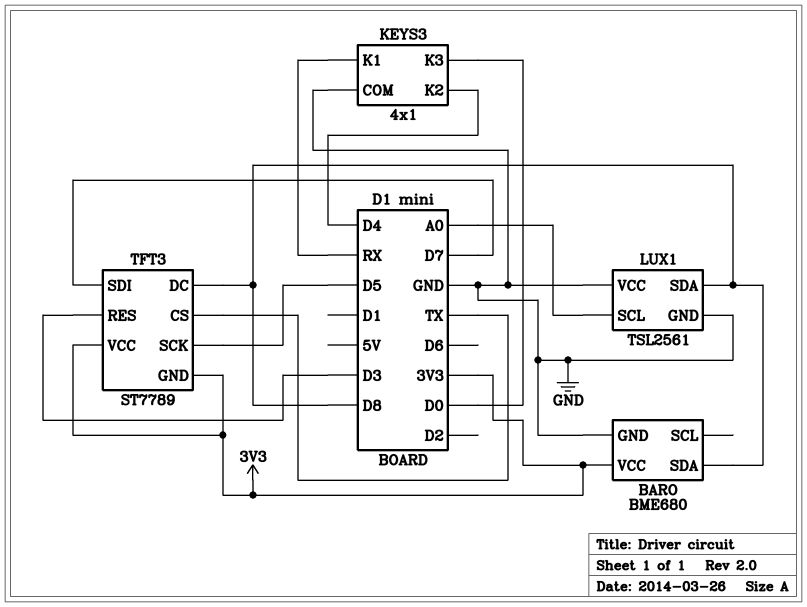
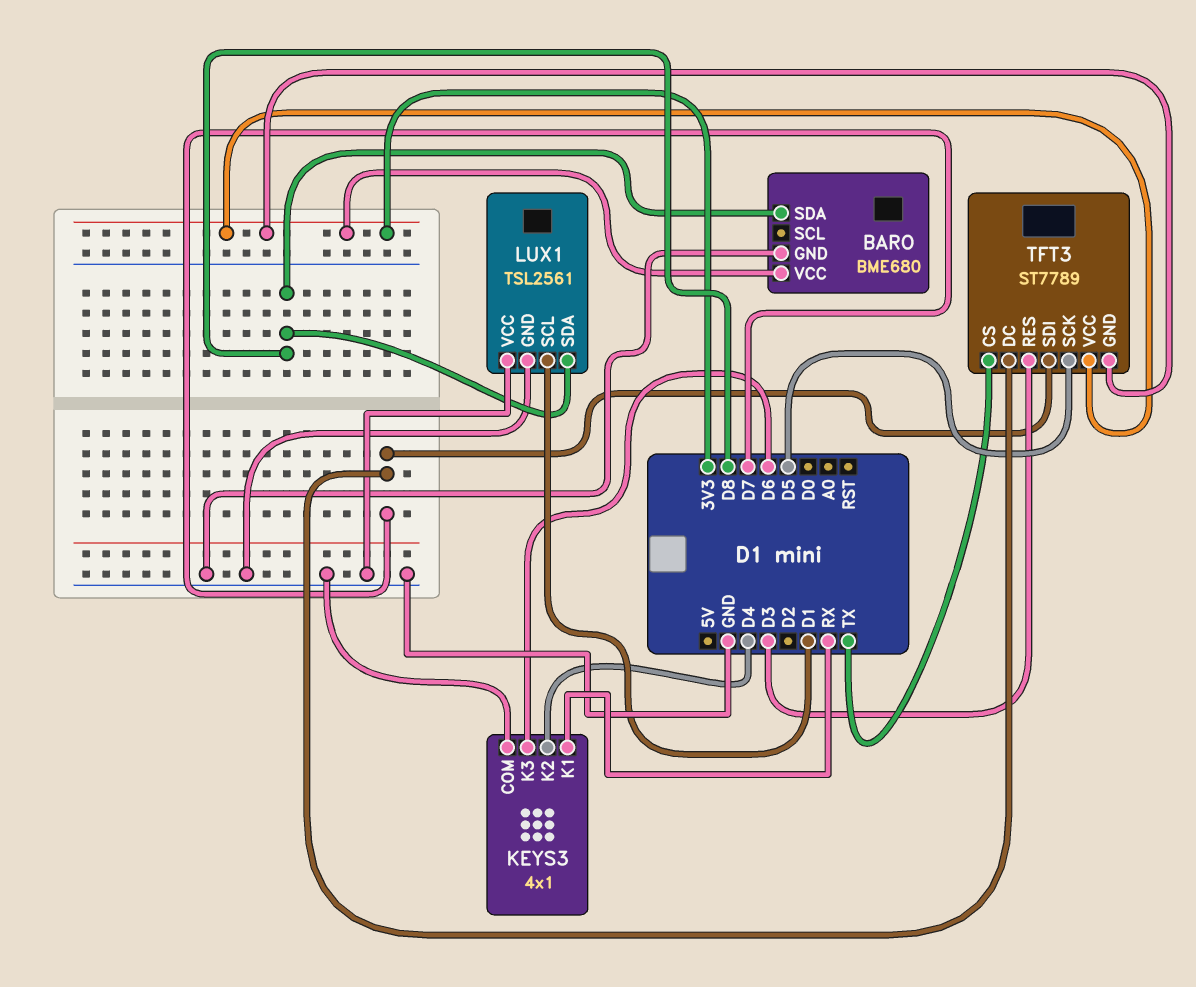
KEYS3 pin K3: D0 -> D6
LUX1 pin SCL: A0 -> D1
TFT3 pin DC: D8 -> D7

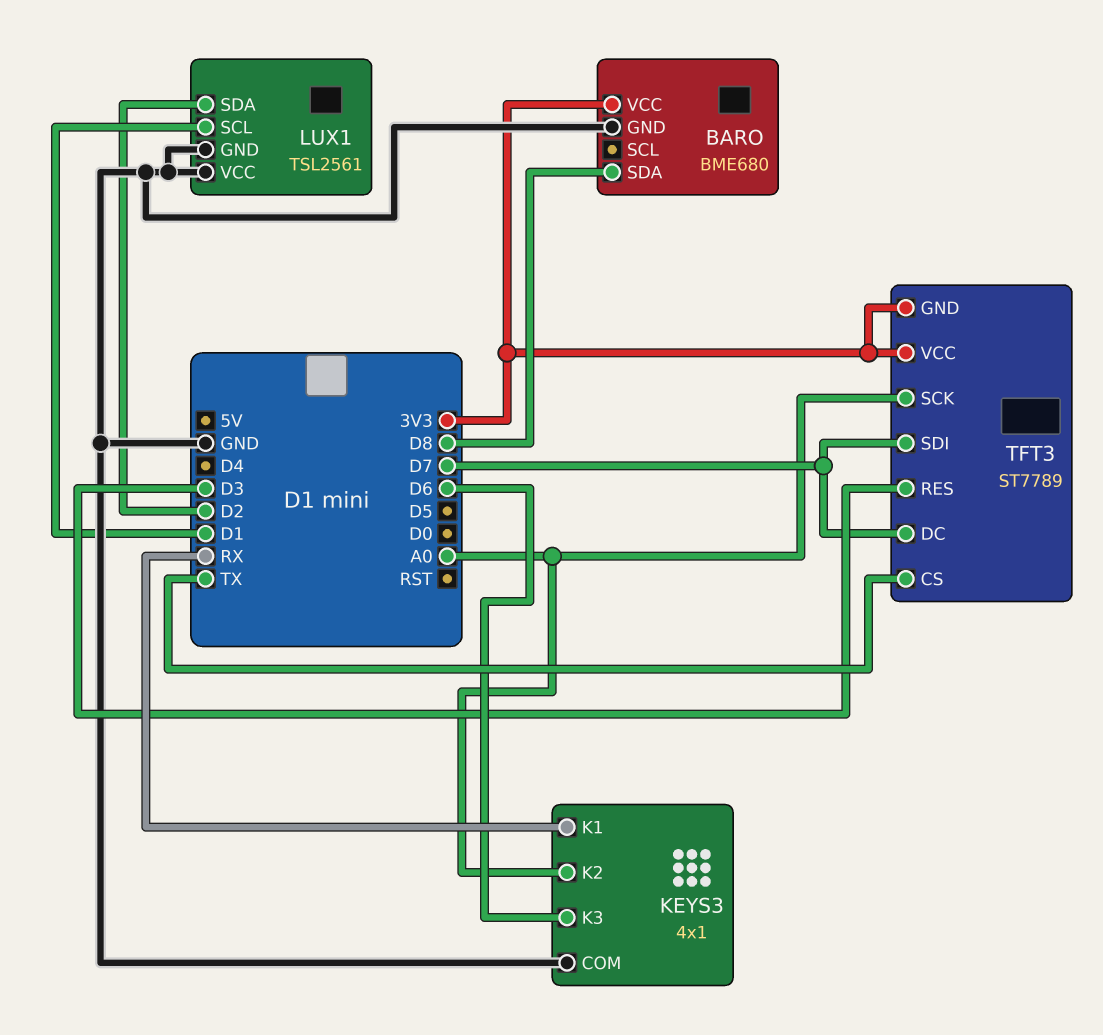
KEYS3 pin K2: D4 -> A0
LUX1 pin SDA: D8 -> D2
TFT3 pin SCK: D5 -> A0

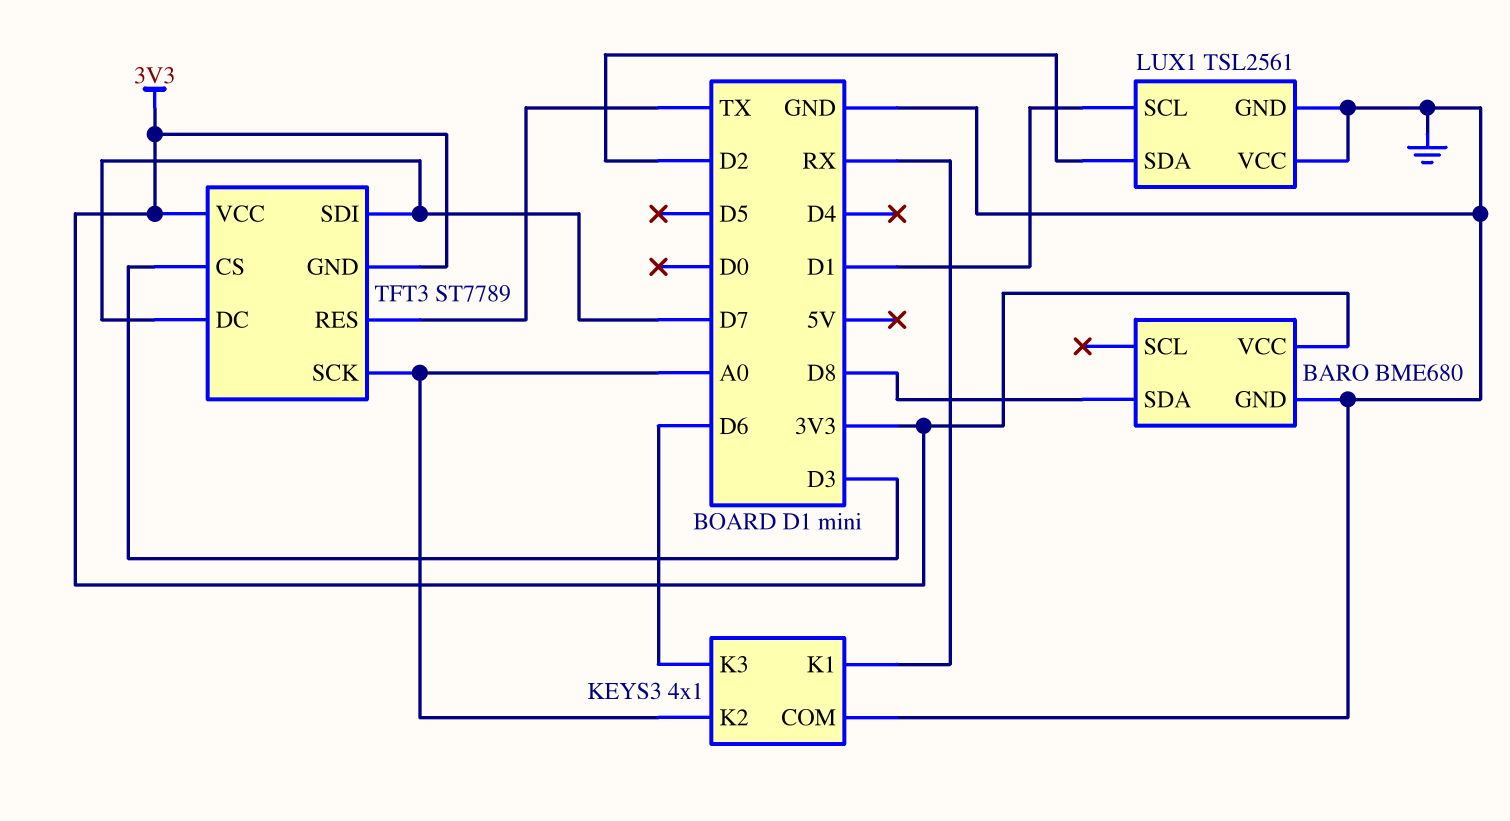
TFT3 pin CS: TX -> D3
TFT3 pin RES: D3 -> TX

